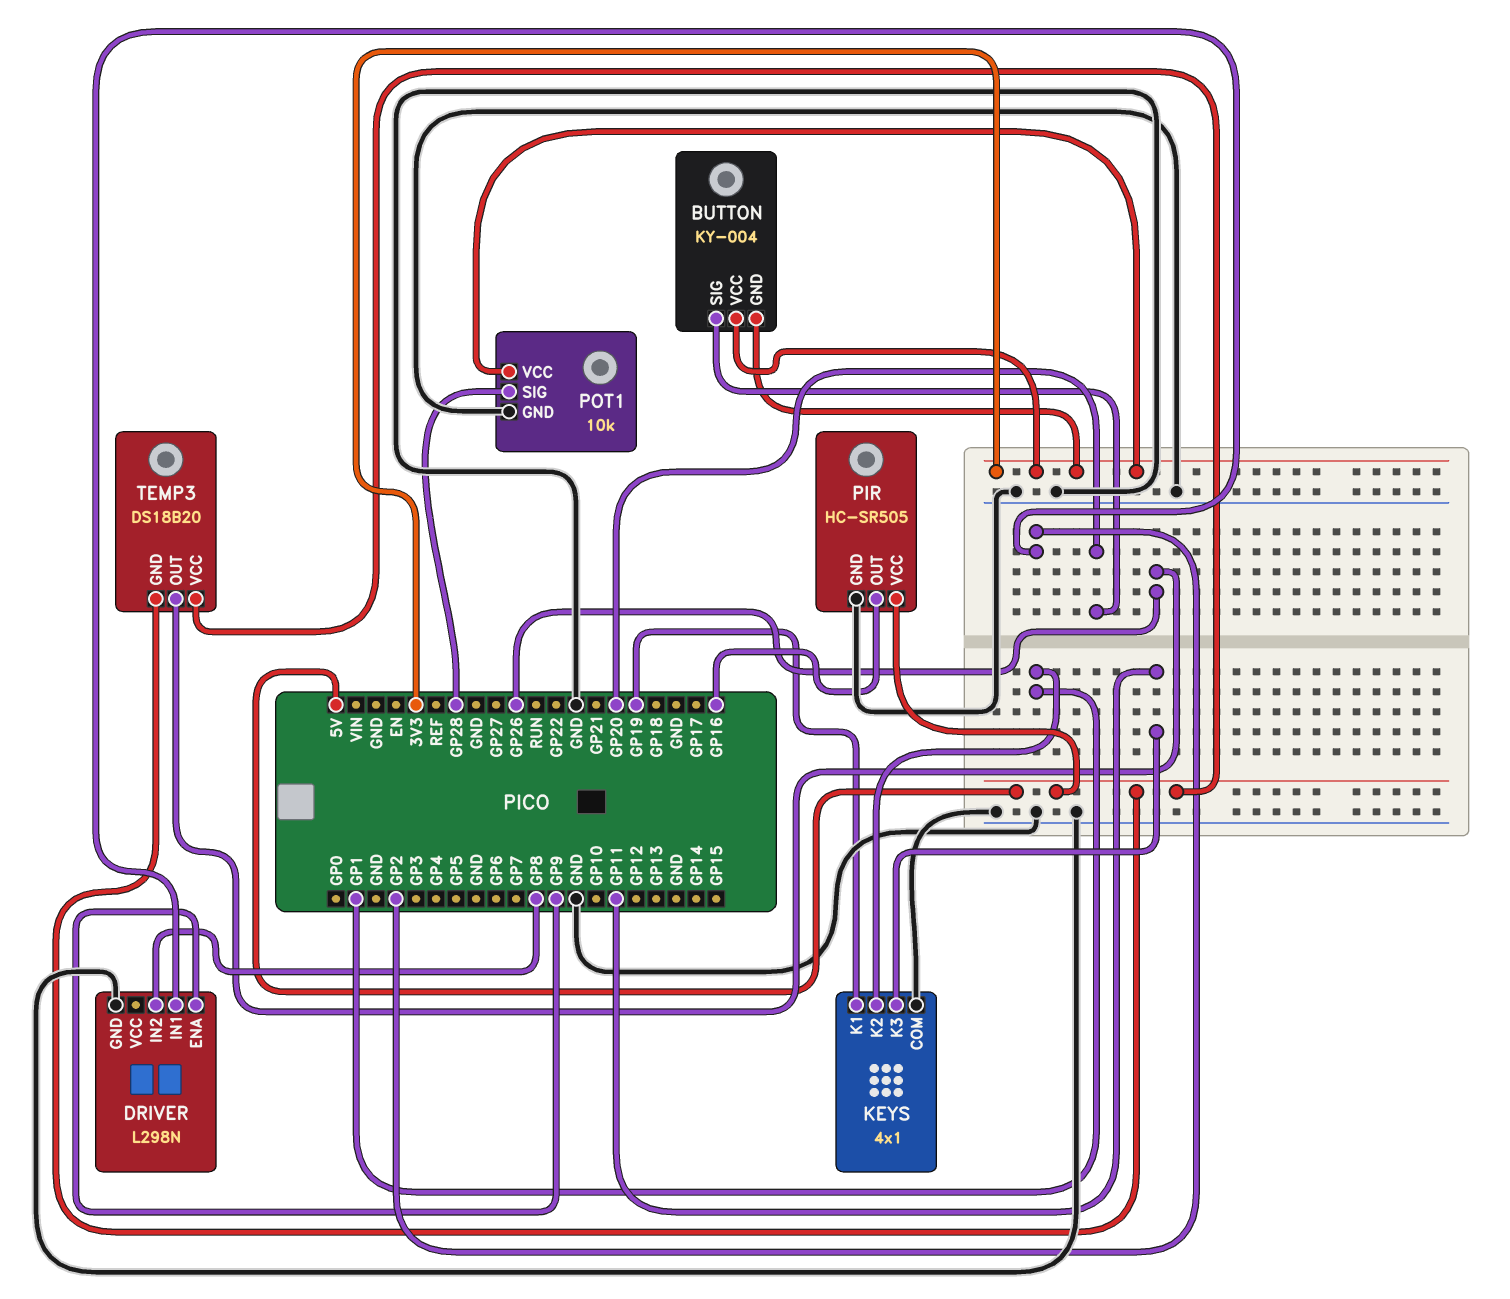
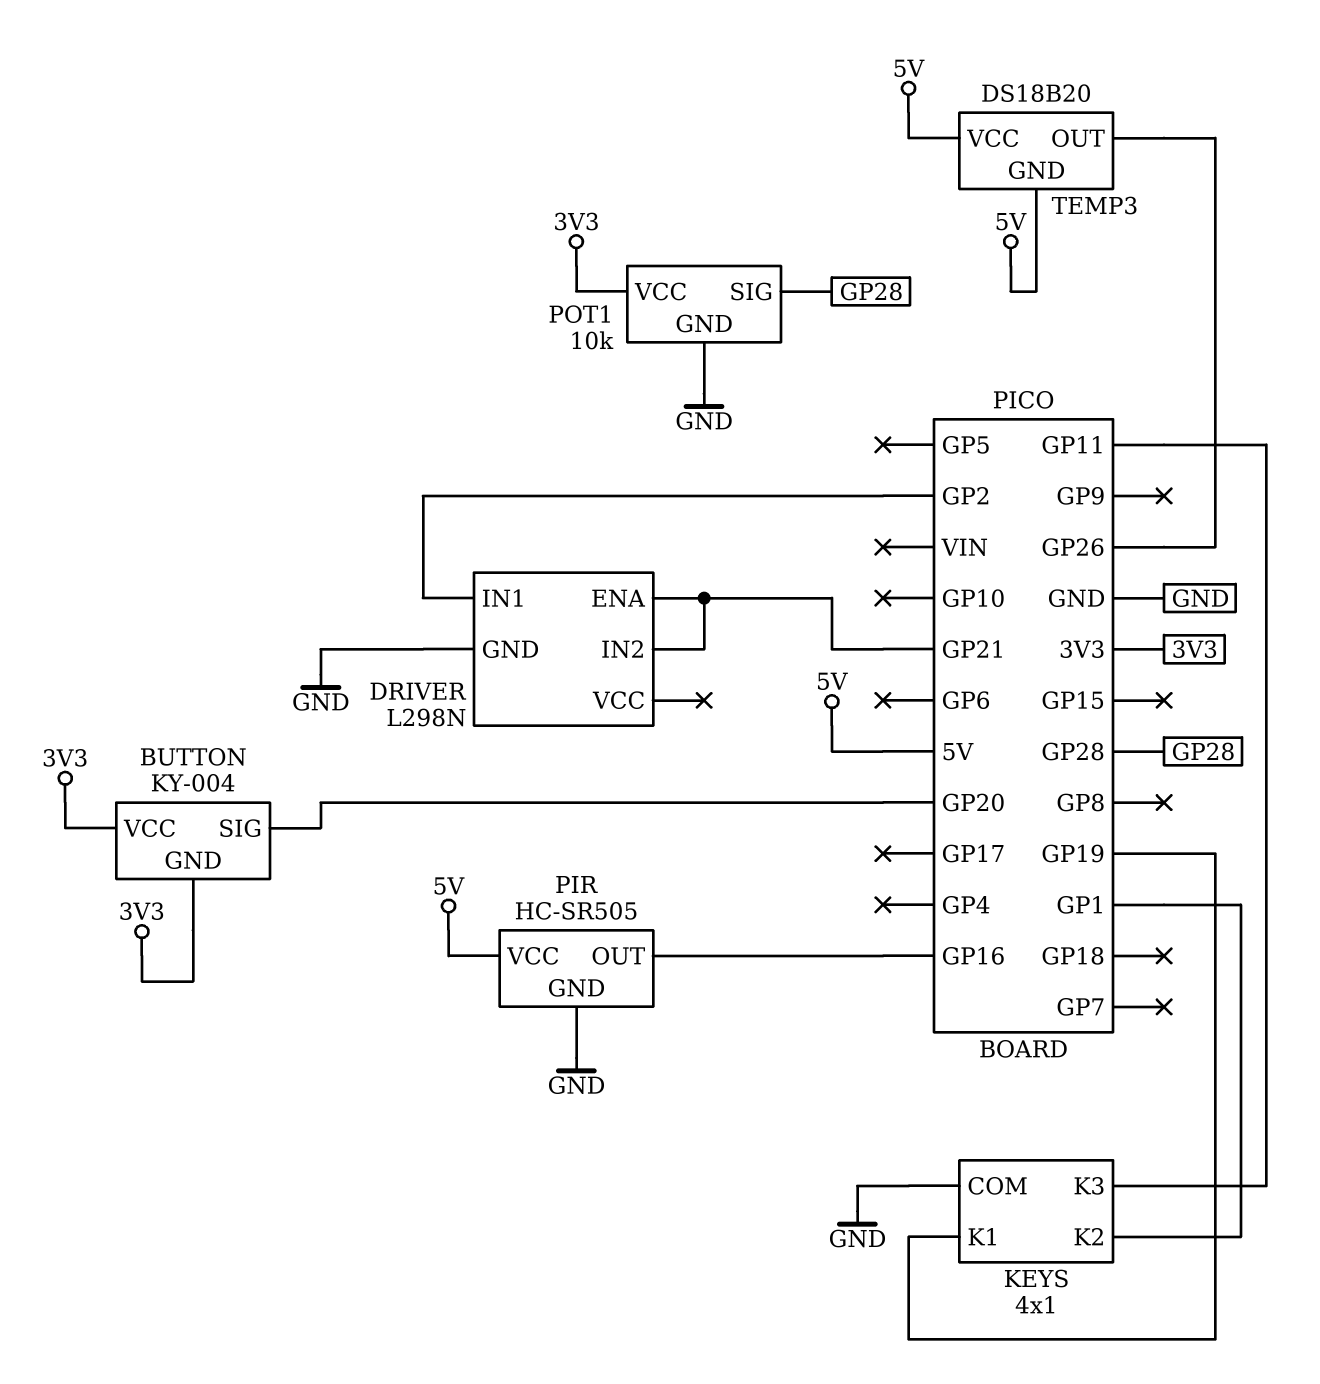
DRIVER pin ENA: GP9 -> GP21
DRIVER pin IN2: GP8 -> GP21

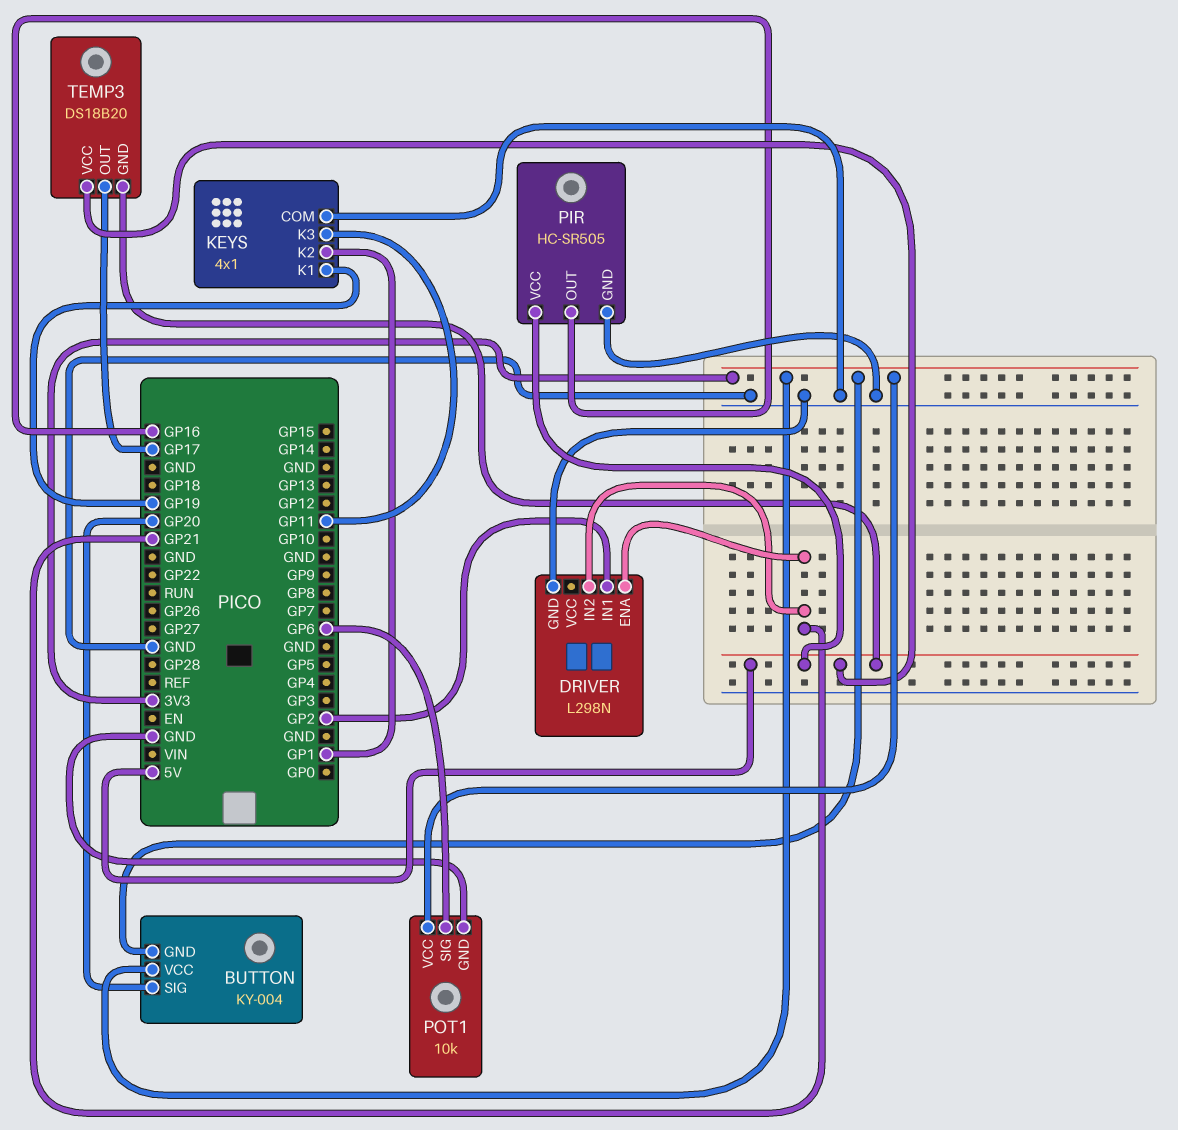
POT1 pin SIG: GP28 -> GP6
TEMP3 pin OUT: GP26 -> GP17

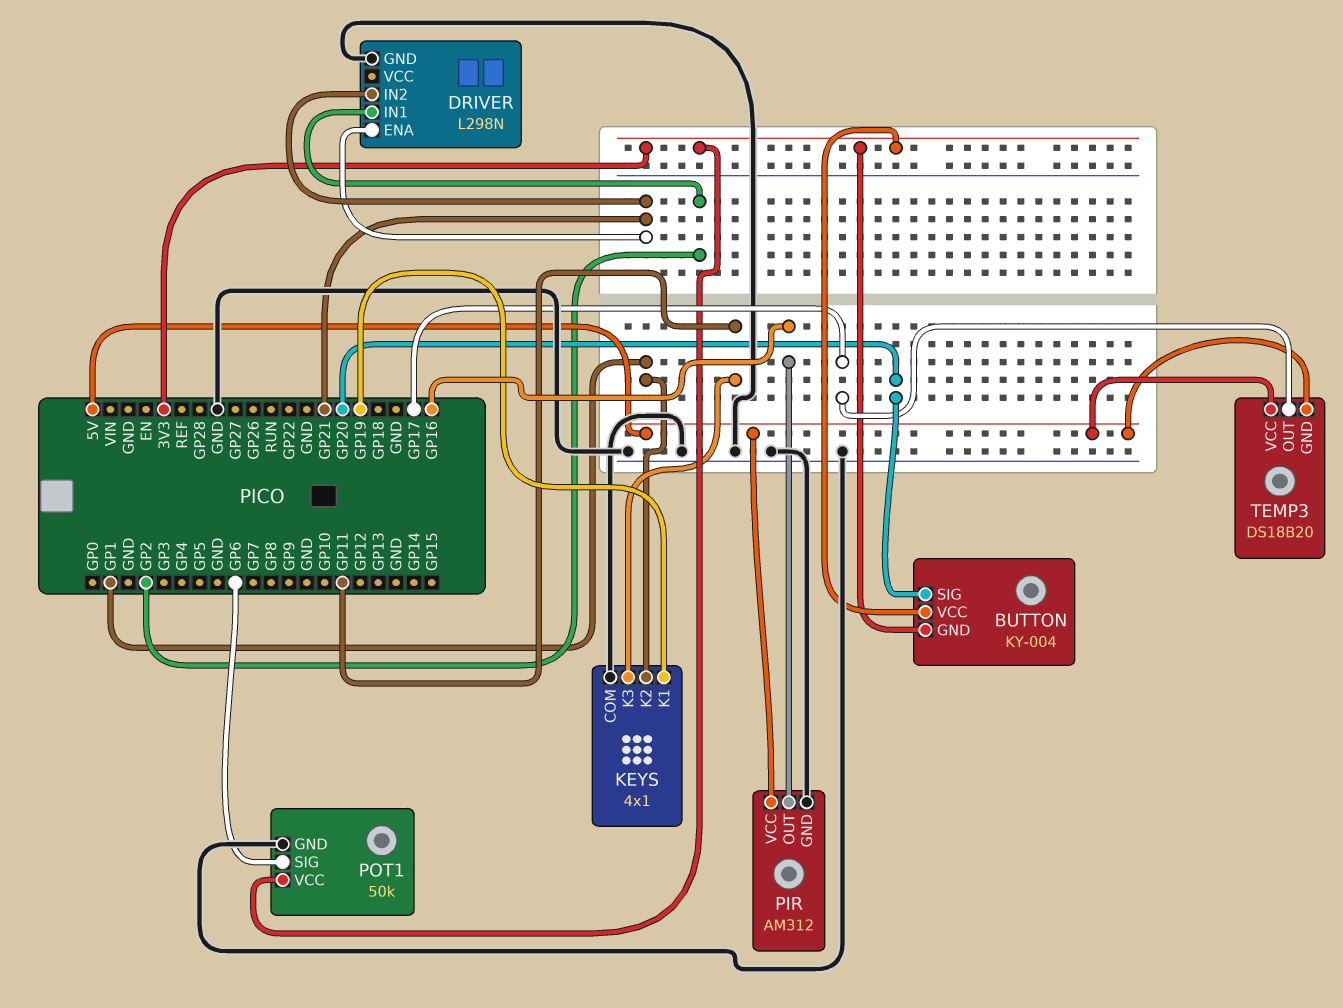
PIR: HC-SR505 -> AM312
POT1: 10k -> 50k

